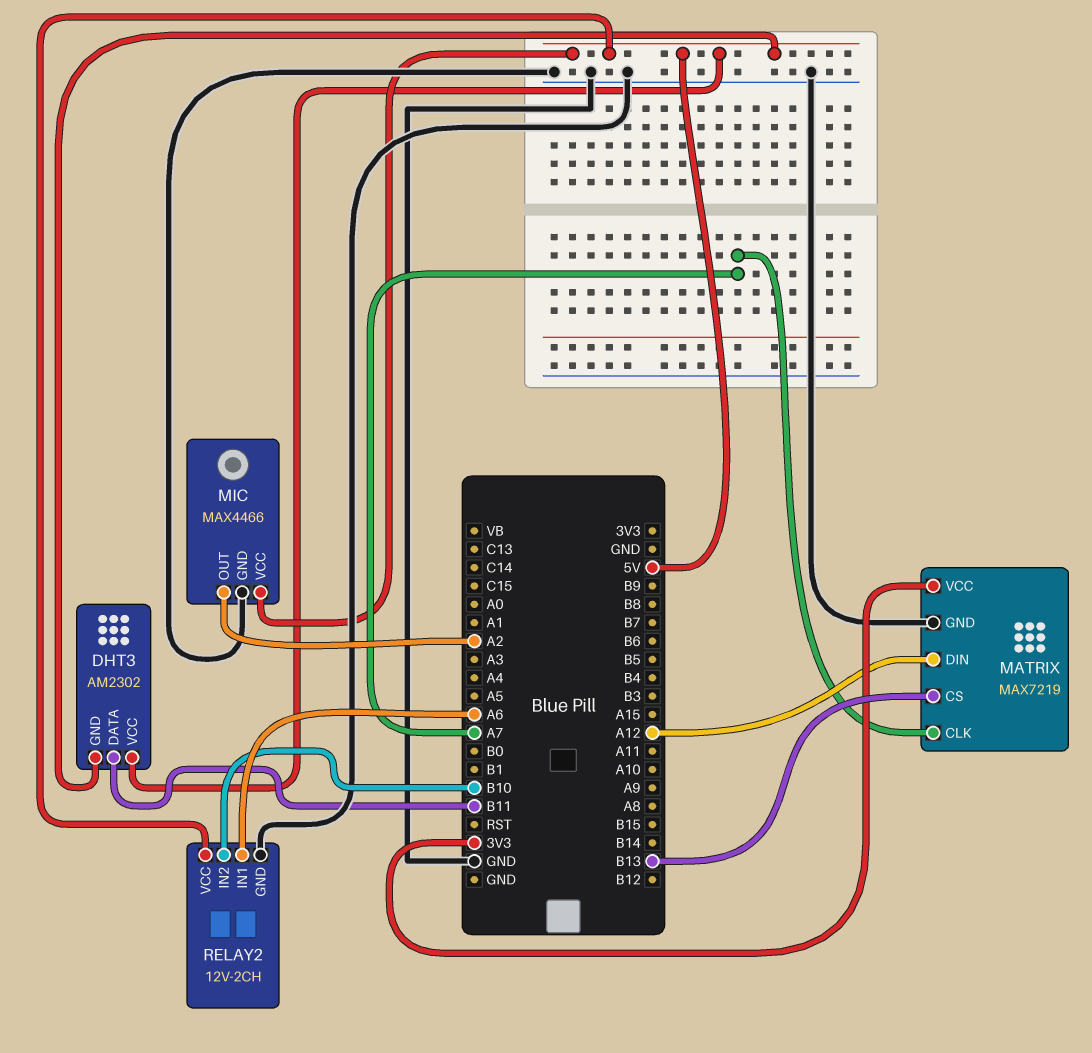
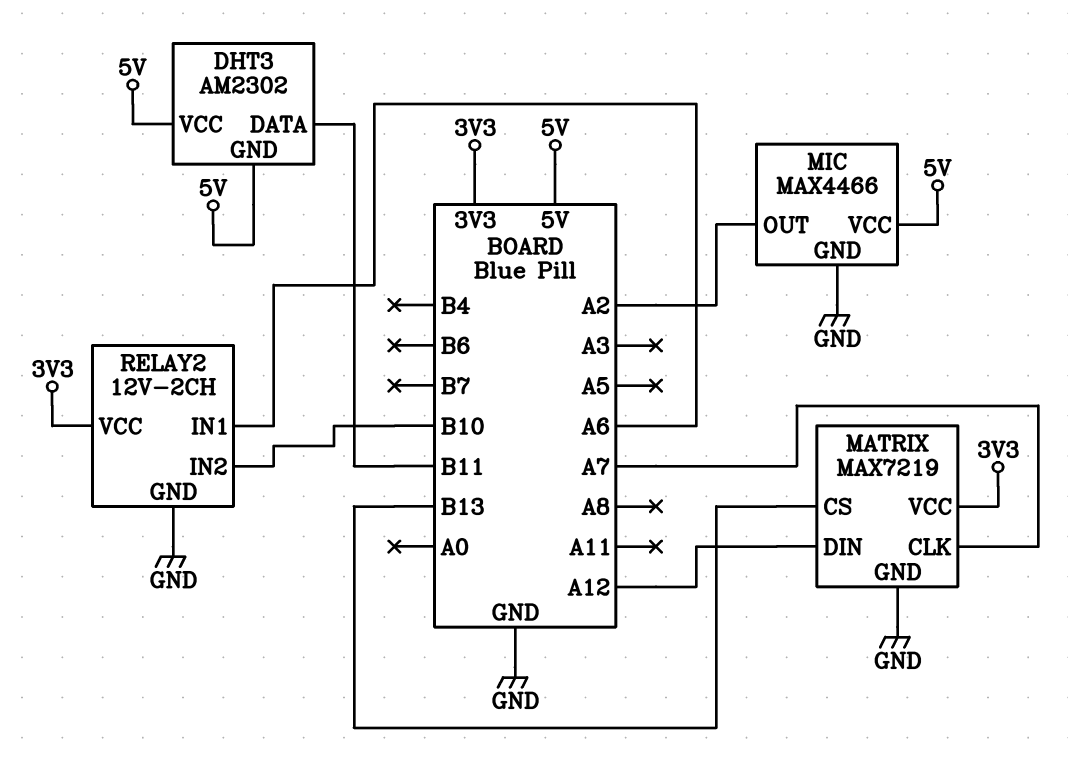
RELAY2 pin VCC: 5V -> 3V3

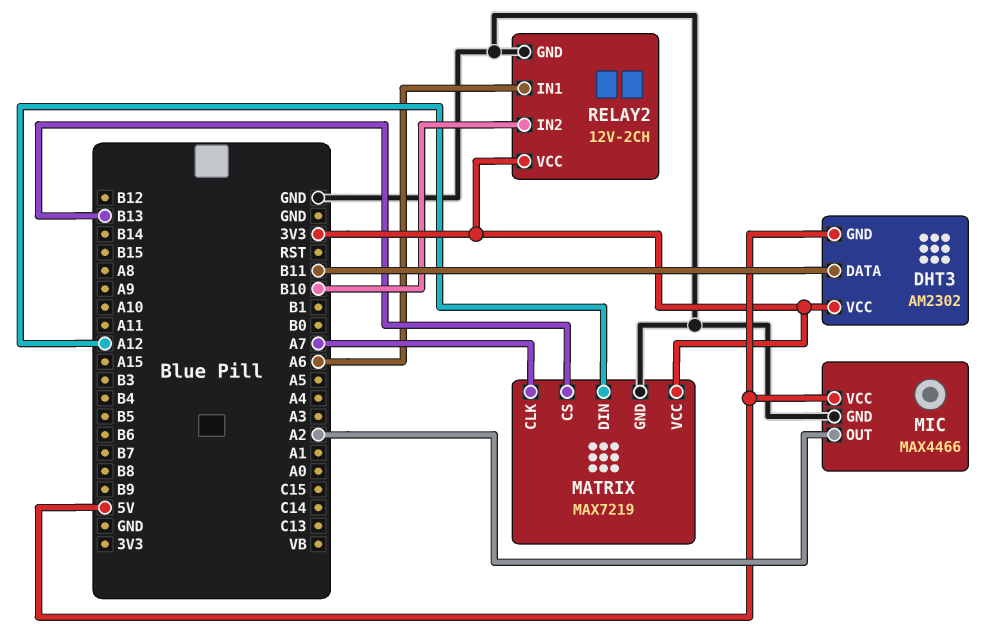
DHT3 pin VCC: 5V -> 3V3

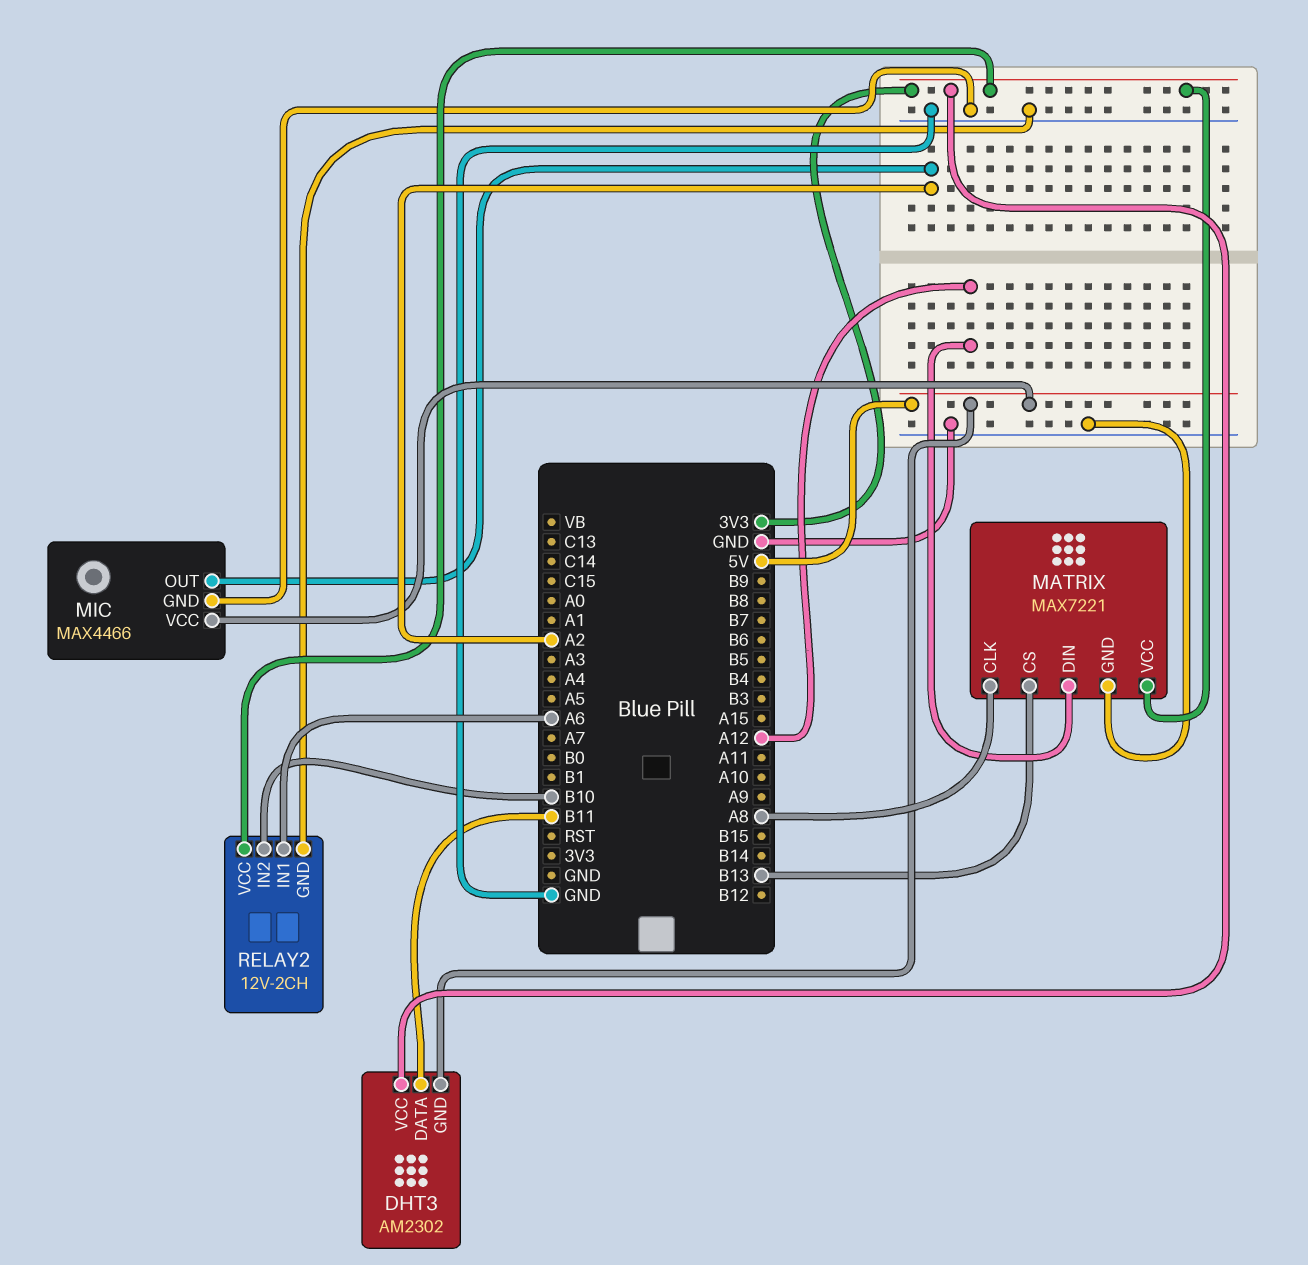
MATRIX: MAX7219 -> MAX7221
MATRIX pin CLK: A7 -> A8

